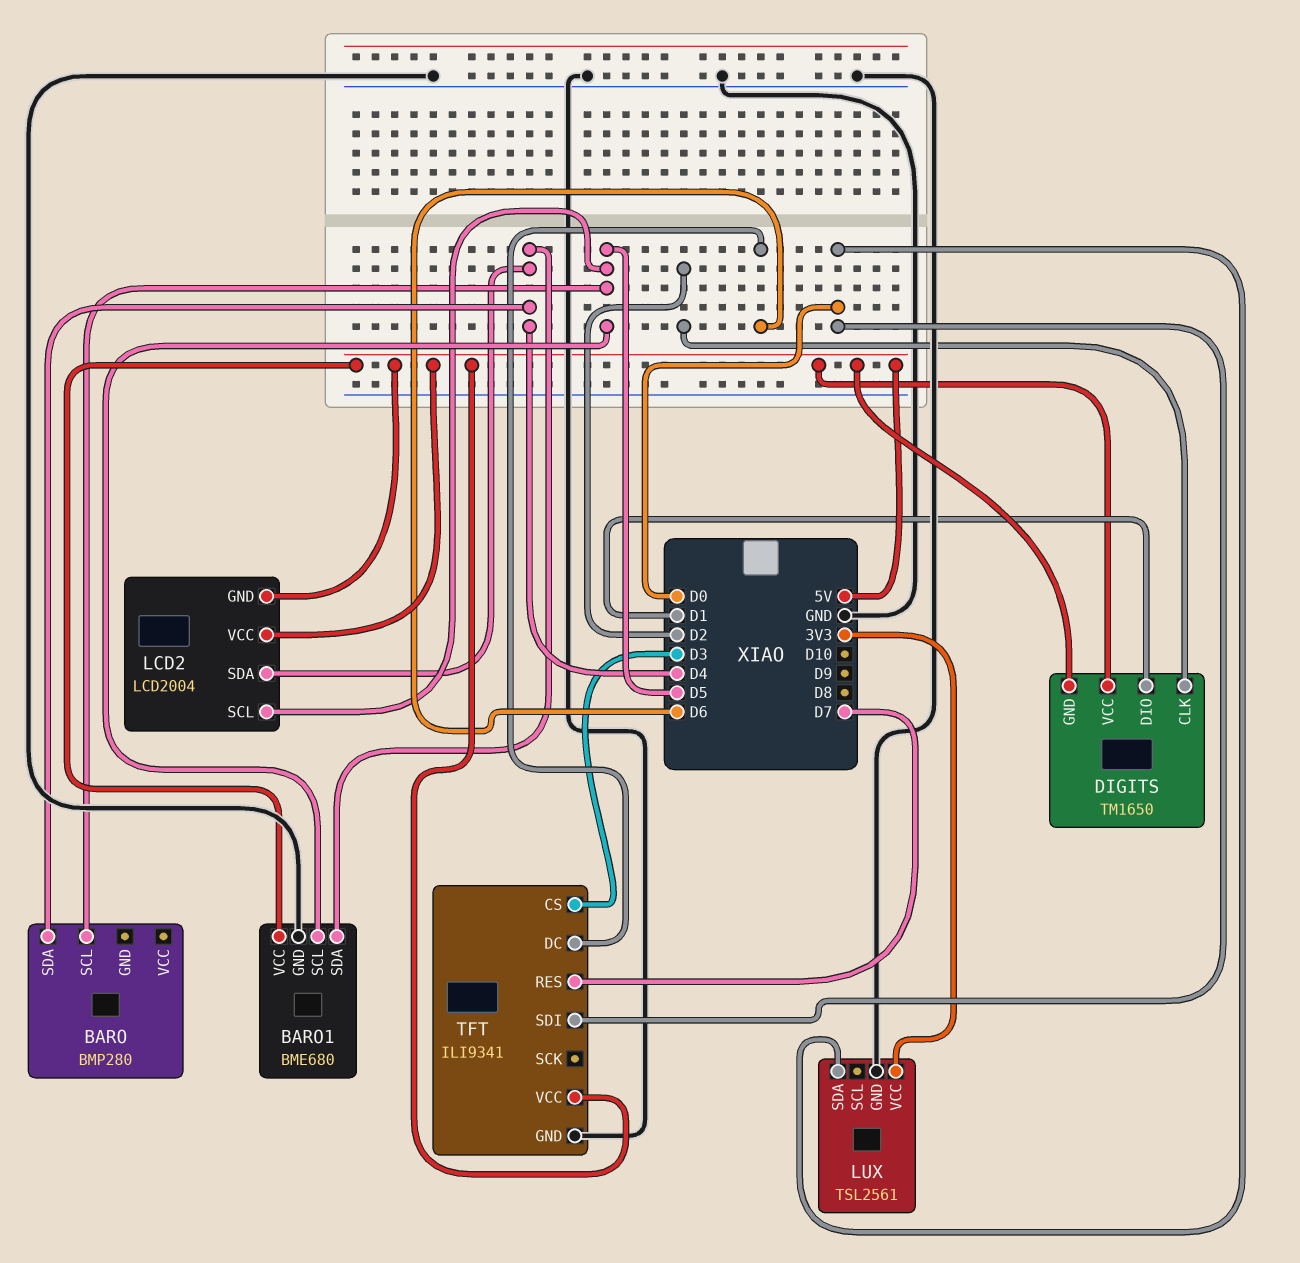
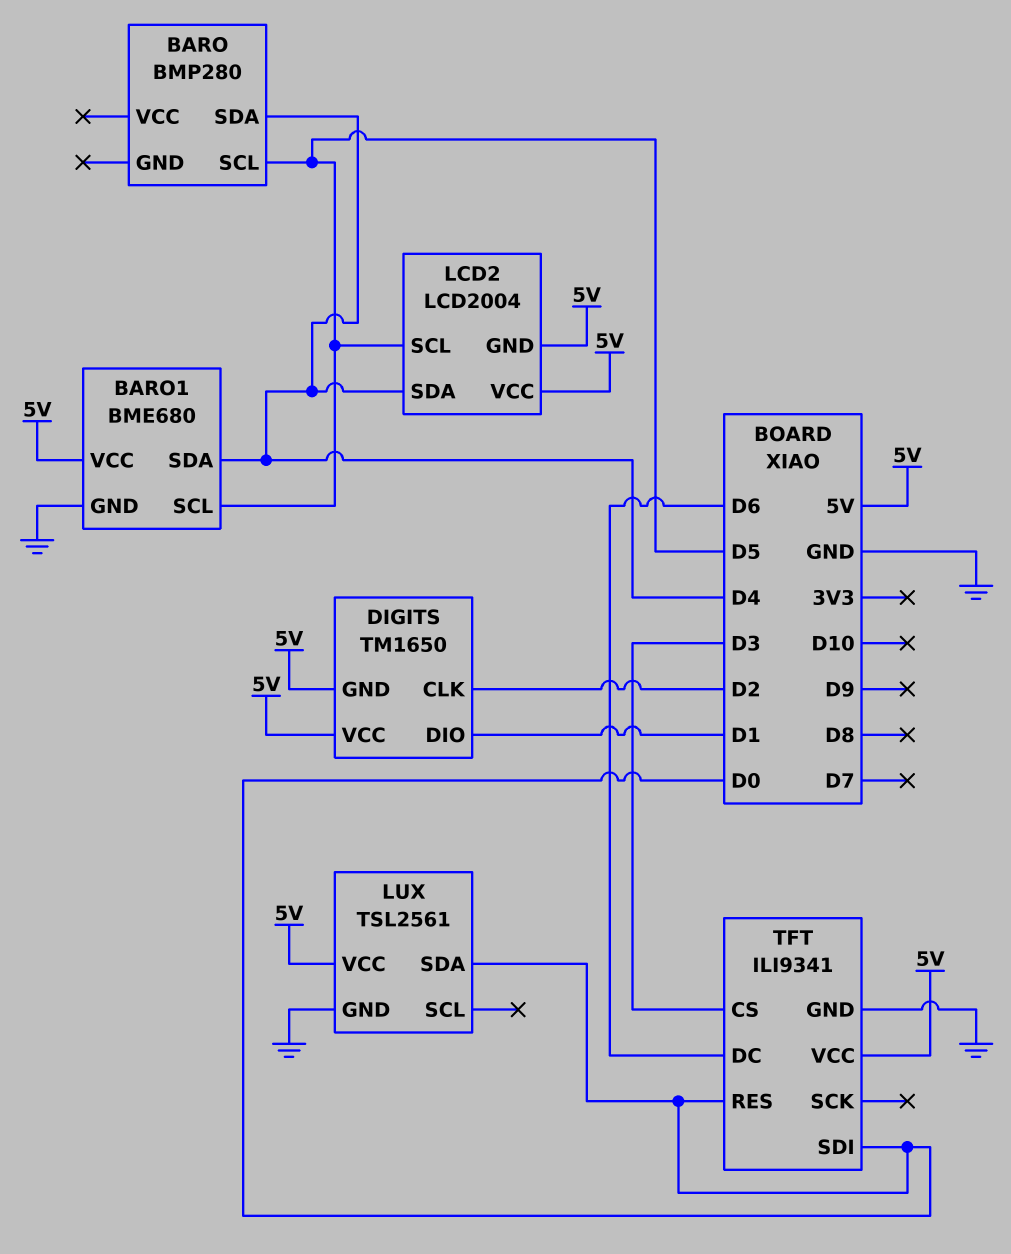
LUX pin VCC: 3V3 -> 5V
TFT pin RES: D7 -> D0

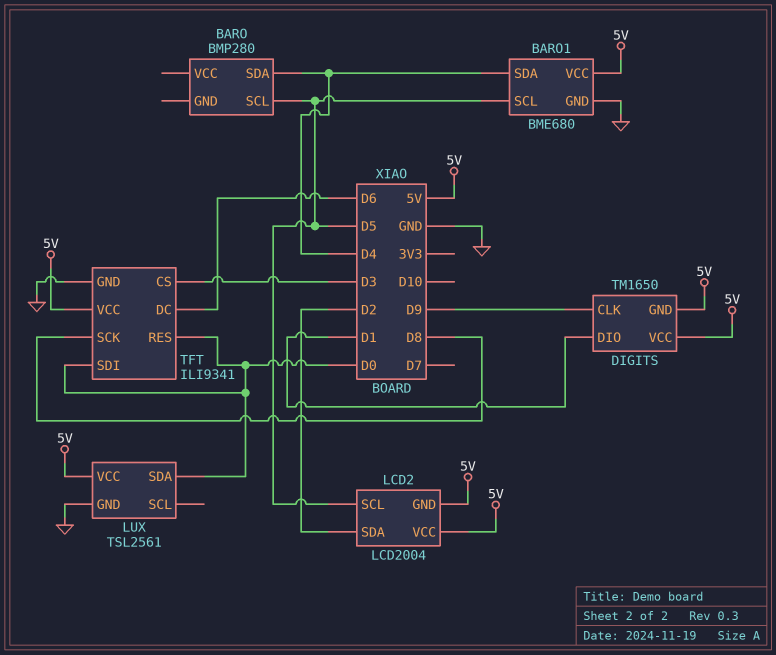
DIGITS pin CLK: D2 -> D9
LCD2 pin SDA: D4 -> D2
TFT pin SCK: none -> D8

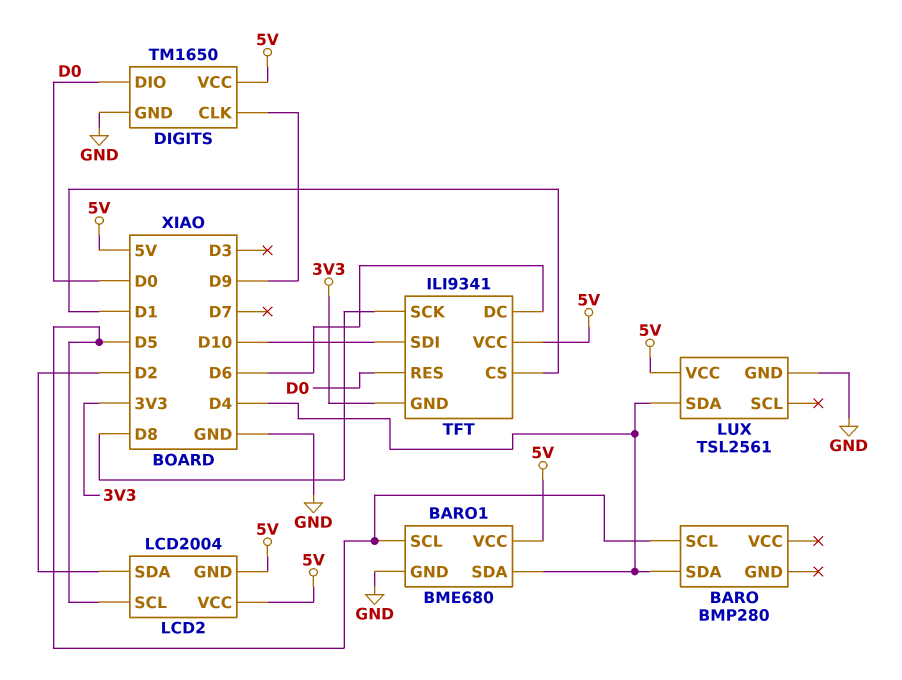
DIGITS pin DIO: D1 -> D0
DIGITS pin GND: 5V -> GND
LUX pin SDA: D0 -> D4
TFT pin CS: D3 -> D1
TFT pin GND: GND -> 3V3
TFT pin SDI: D0 -> D10

